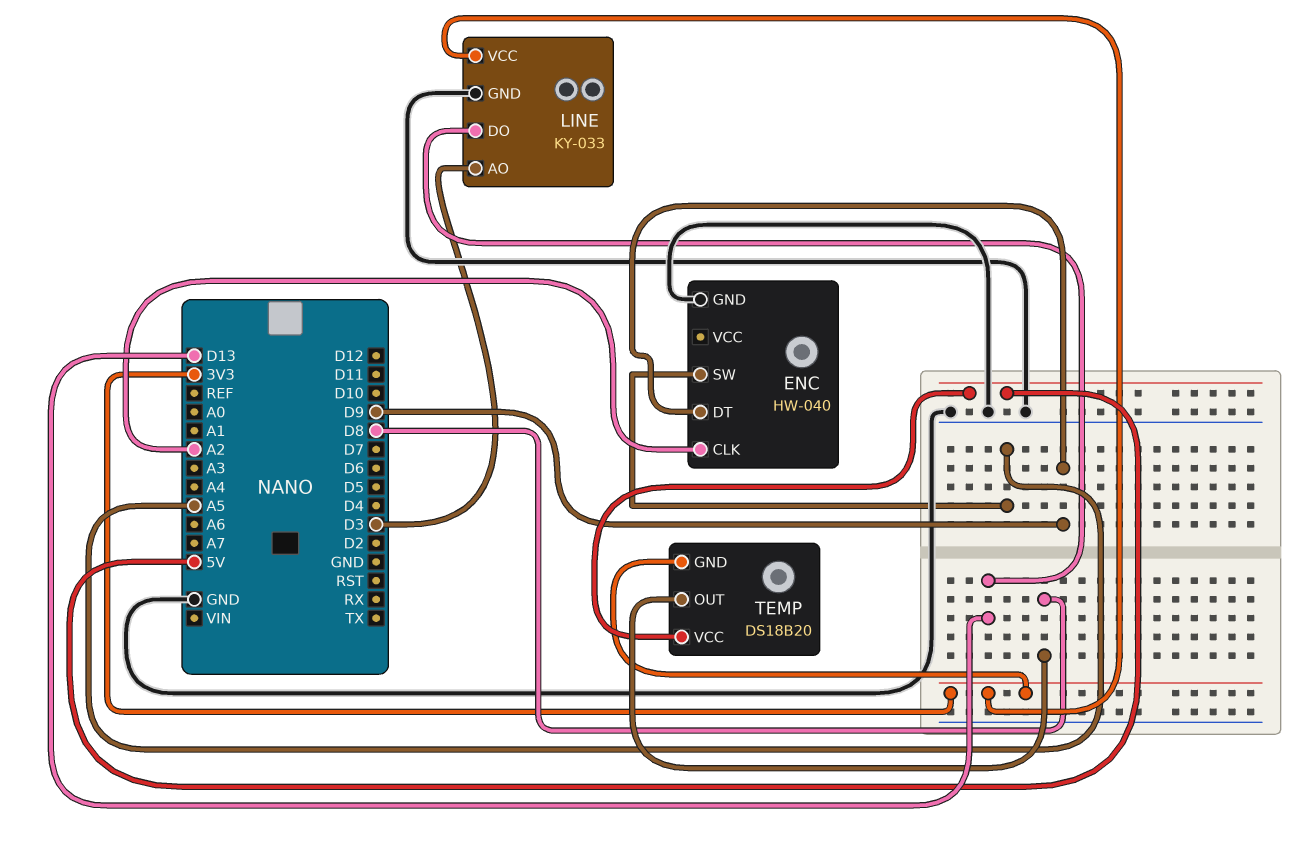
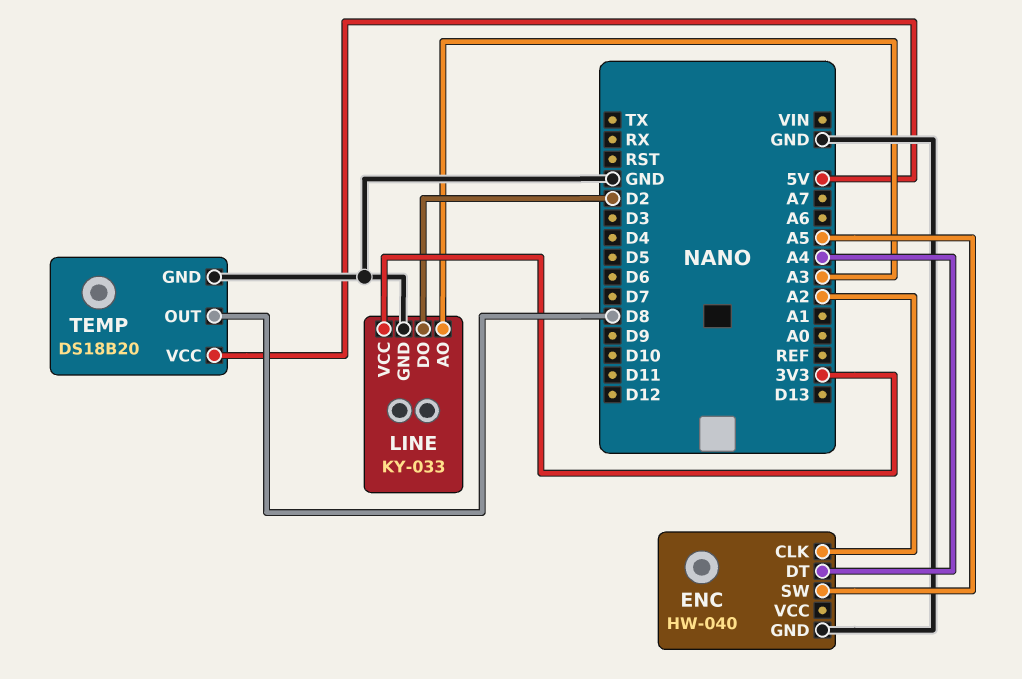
ENC pin DT: D9 -> A4
LINE pin AO: D3 -> A3
LINE pin DO: D13 -> D2
TEMP pin GND: 3V3 -> GND

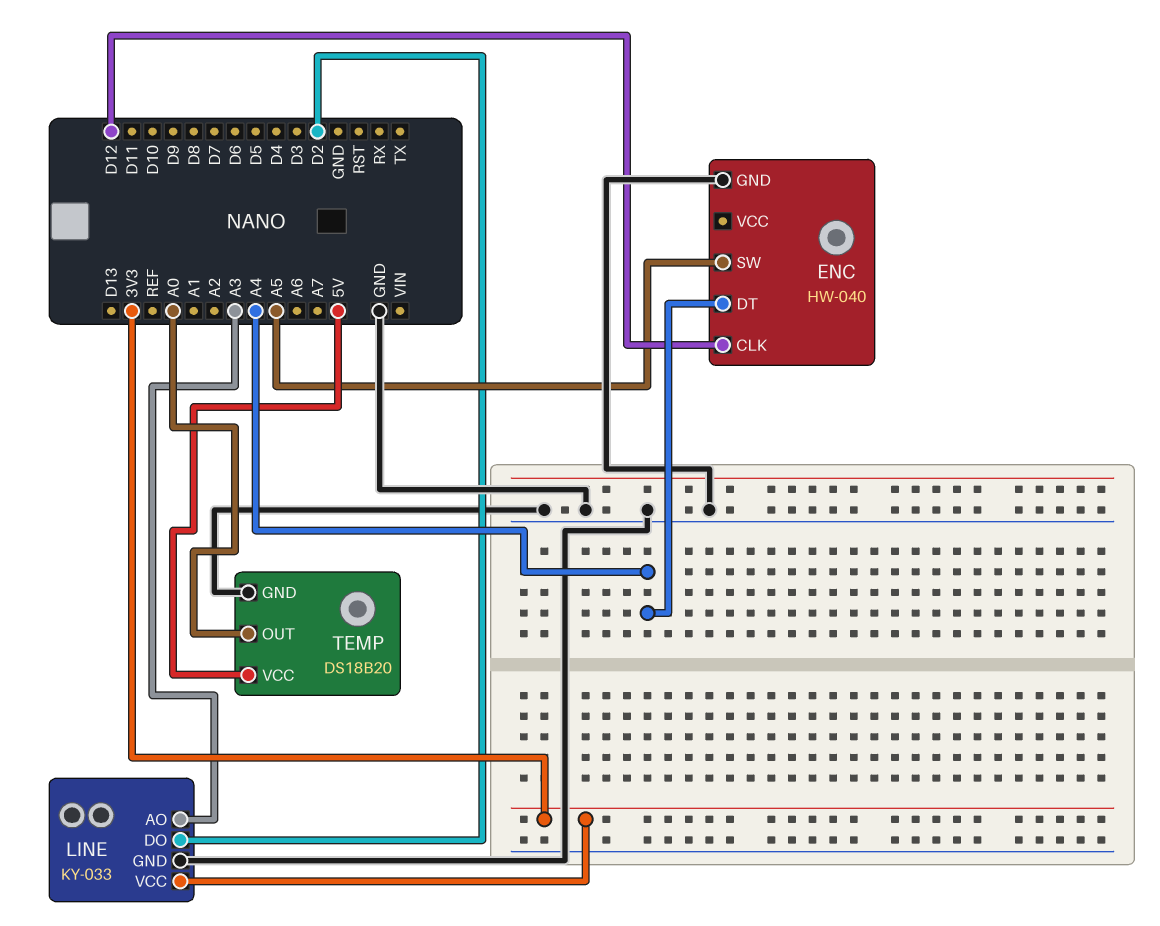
ENC pin CLK: A2 -> D12
TEMP pin OUT: D8 -> A0

